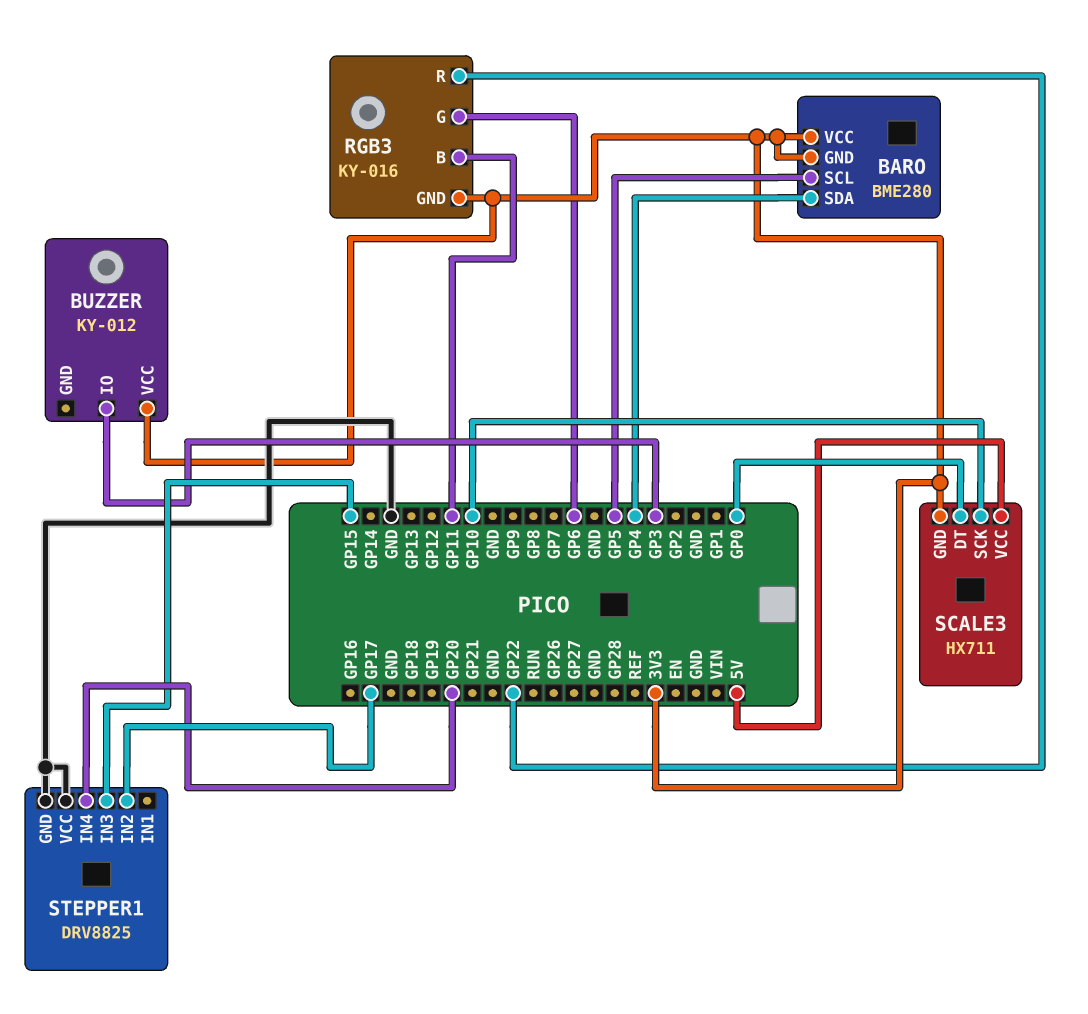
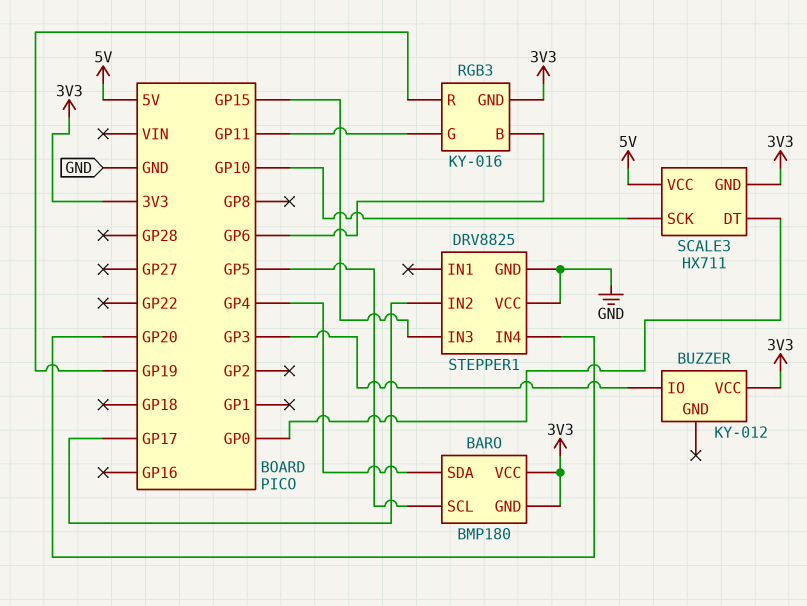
BARO: BME280 -> BMP180
RGB3 pin B: GP11 -> GP6
RGB3 pin G: GP6 -> GP11
RGB3 pin R: GP22 -> GP19

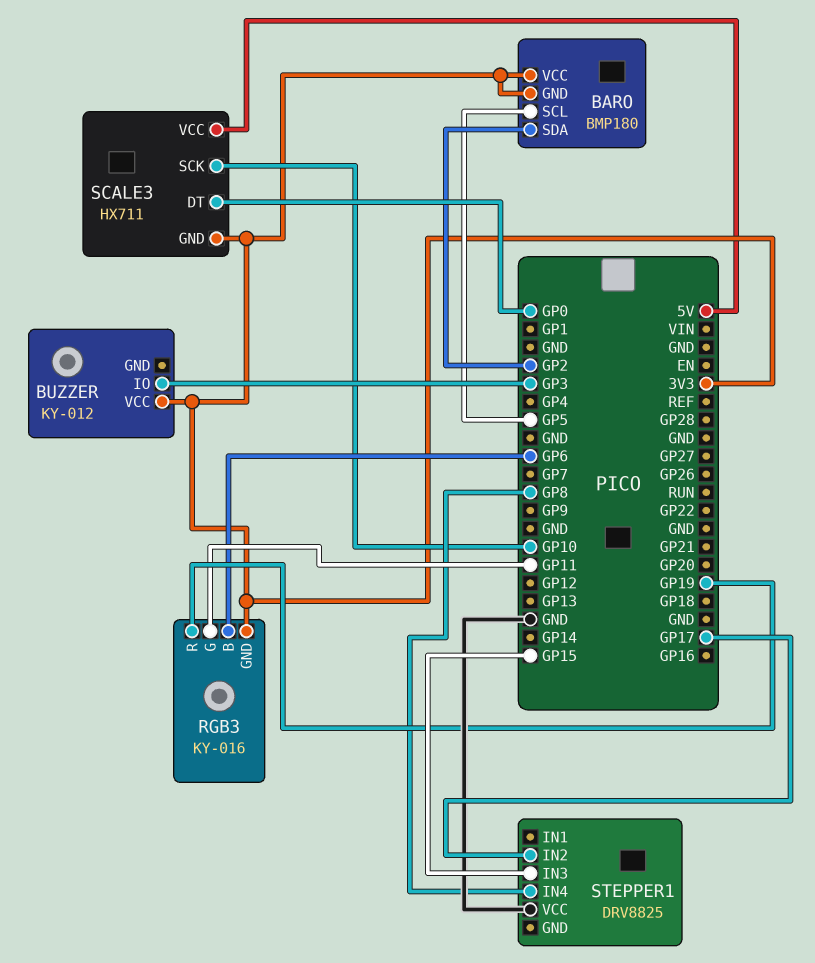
BARO pin SDA: GP4 -> GP2
STEPPER1 pin GND: GND -> none
STEPPER1 pin IN4: GP20 -> GP8

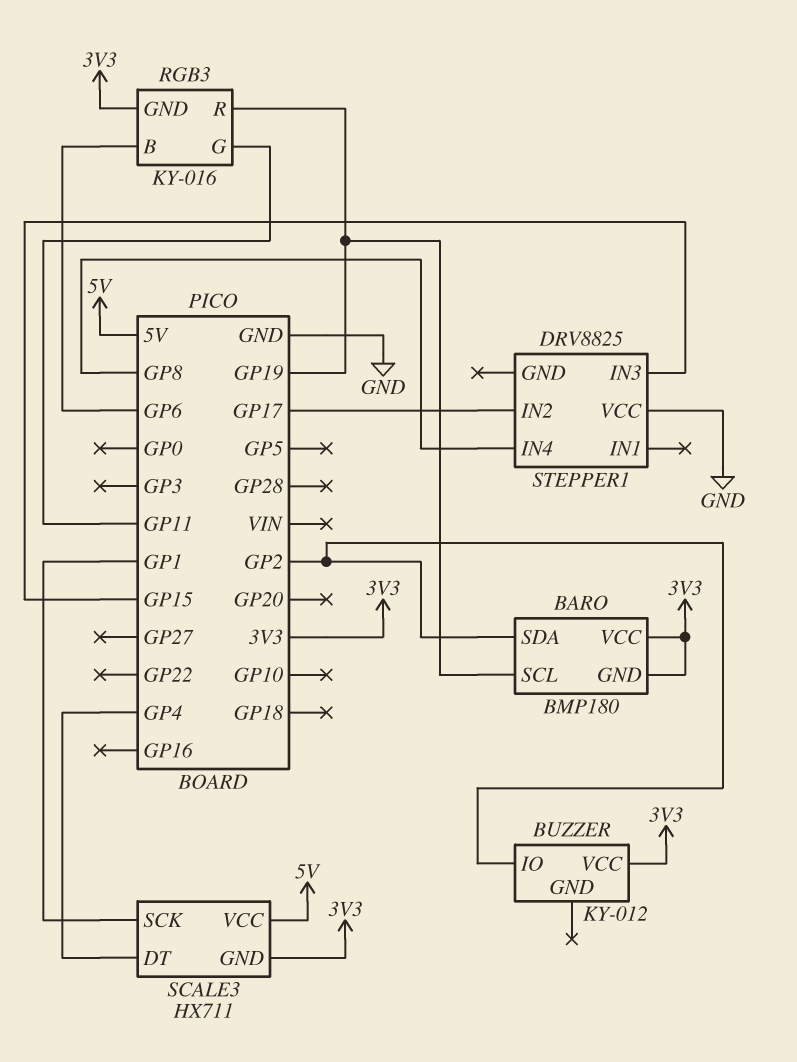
BARO pin SCL: GP5 -> GP19
BUZZER pin IO: GP3 -> GP2
SCALE3 pin DT: GP0 -> GP4
SCALE3 pin SCK: GP10 -> GP1

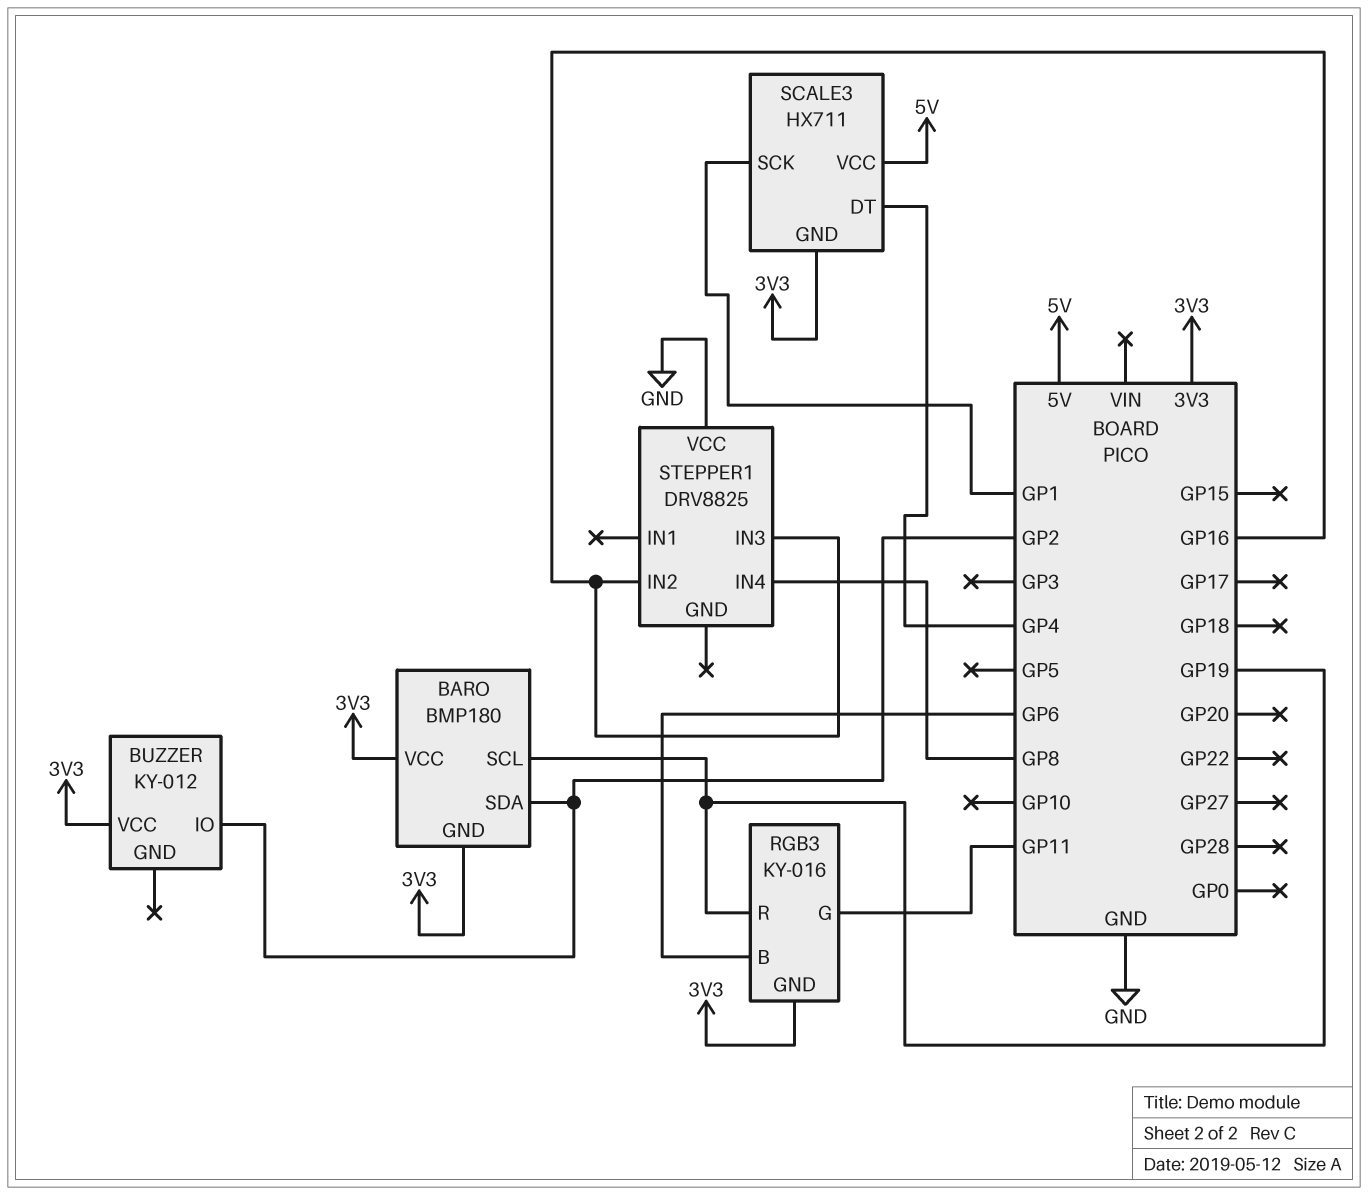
STEPPER1 pin IN2: GP17 -> GP16
STEPPER1 pin IN3: GP15 -> GP16

